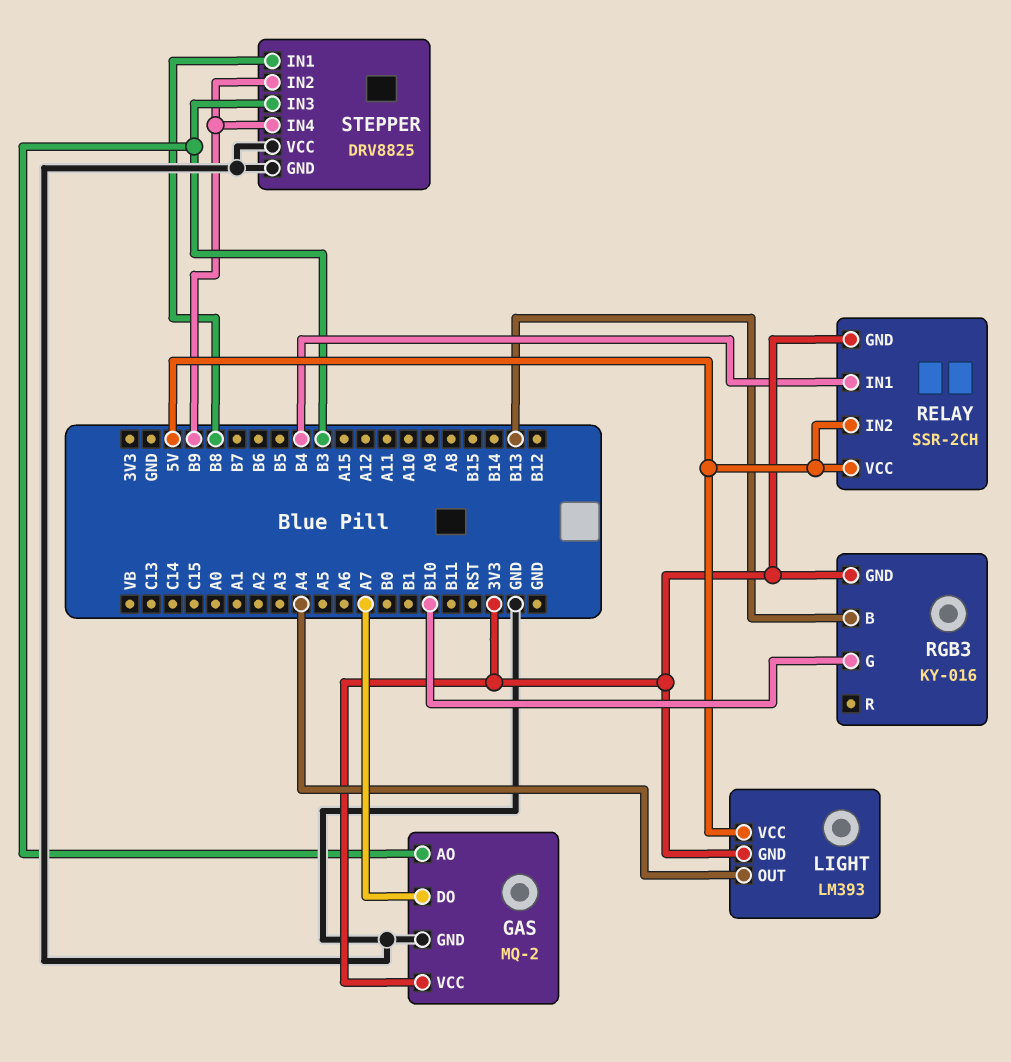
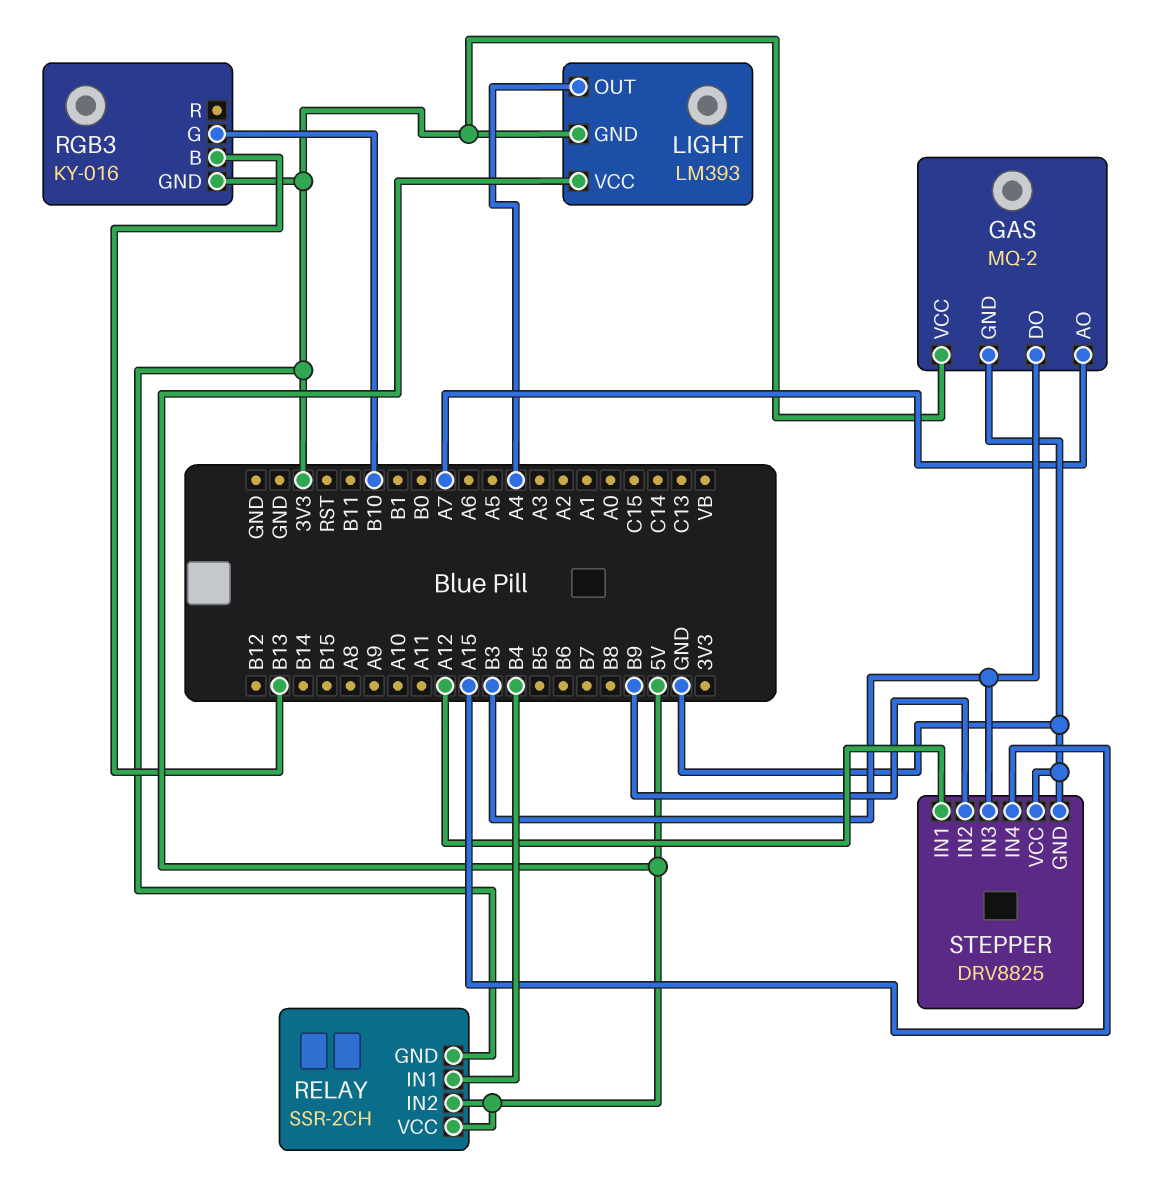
GAS pin AO: B3 -> A7
GAS pin DO: A7 -> B3
STEPPER pin IN1: B8 -> A12
STEPPER pin IN4: B9 -> A15

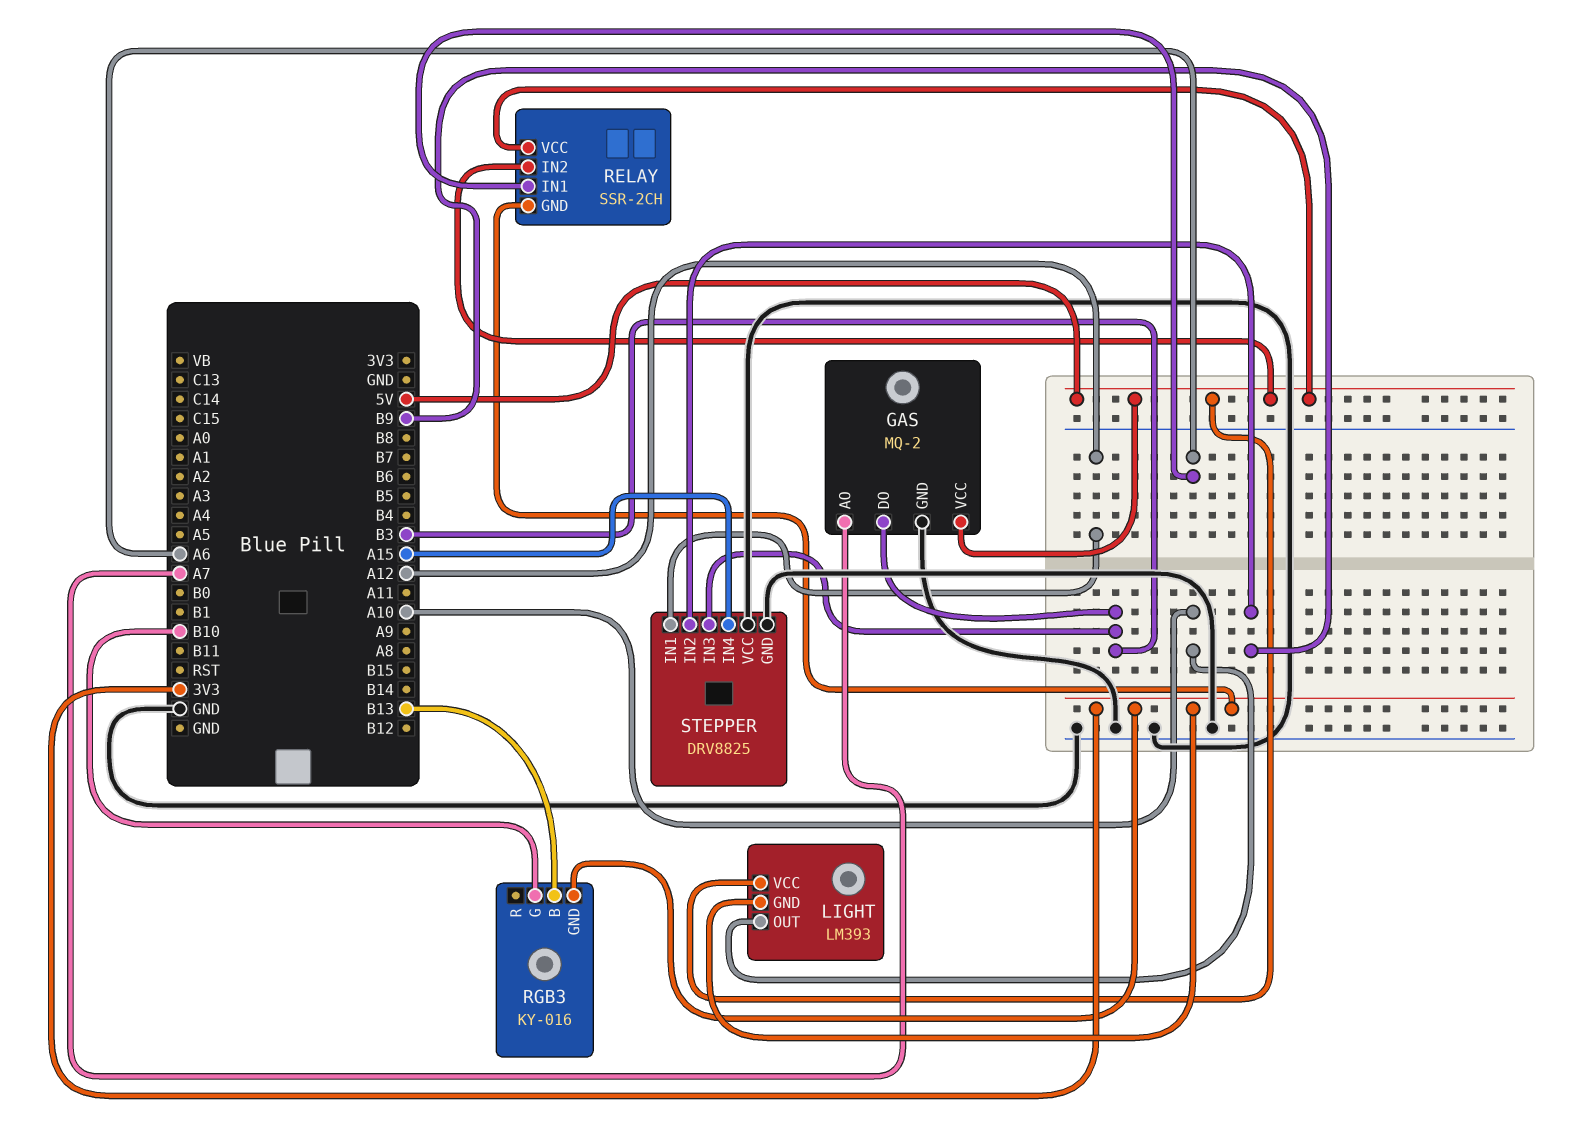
GAS pin VCC: 3V3 -> 5V
LIGHT pin OUT: A4 -> A10
RELAY pin IN1: B4 -> A6

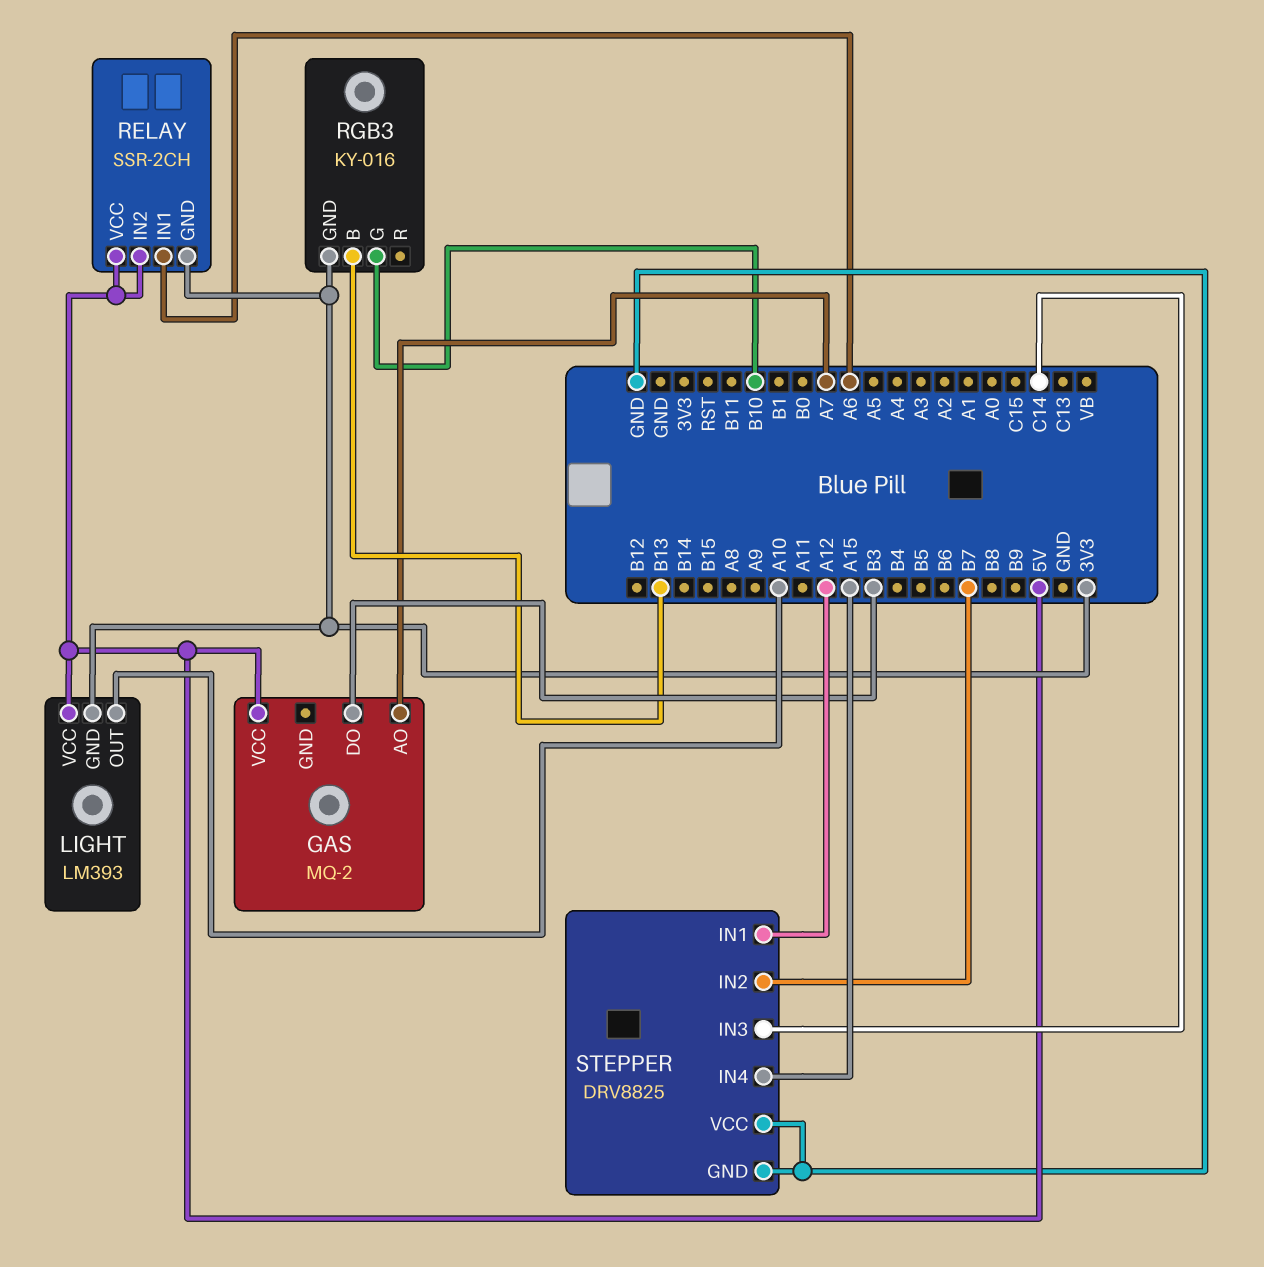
GAS pin GND: GND -> none
STEPPER pin IN2: B9 -> B7
STEPPER pin IN3: B3 -> C14

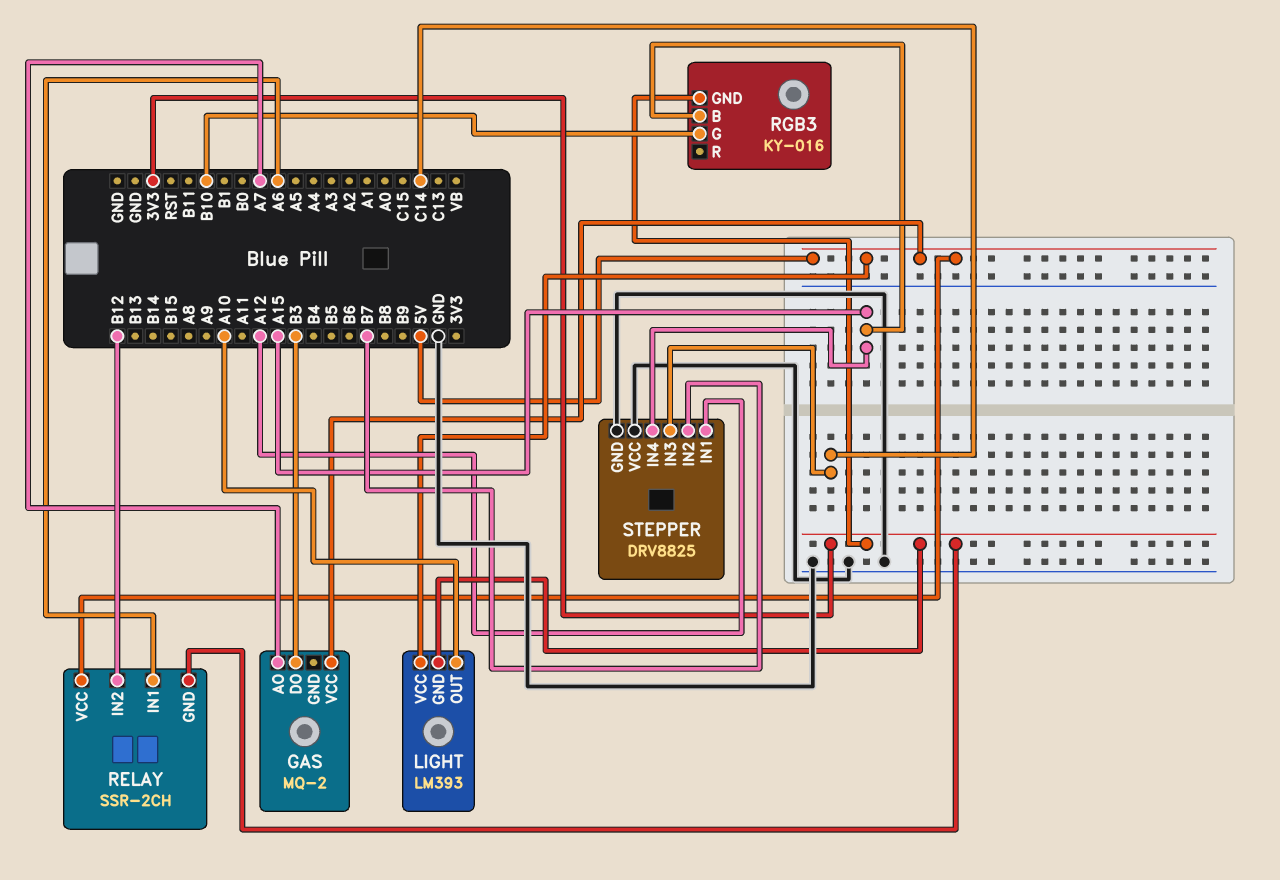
RELAY pin IN2: 5V -> B12
RGB3 pin B: B13 -> A15

